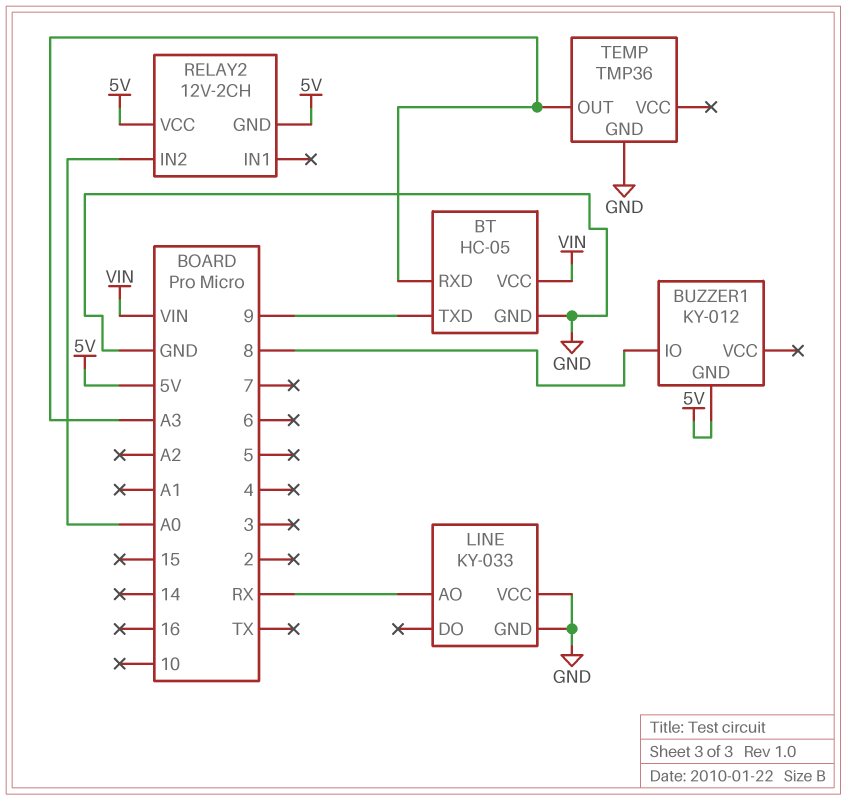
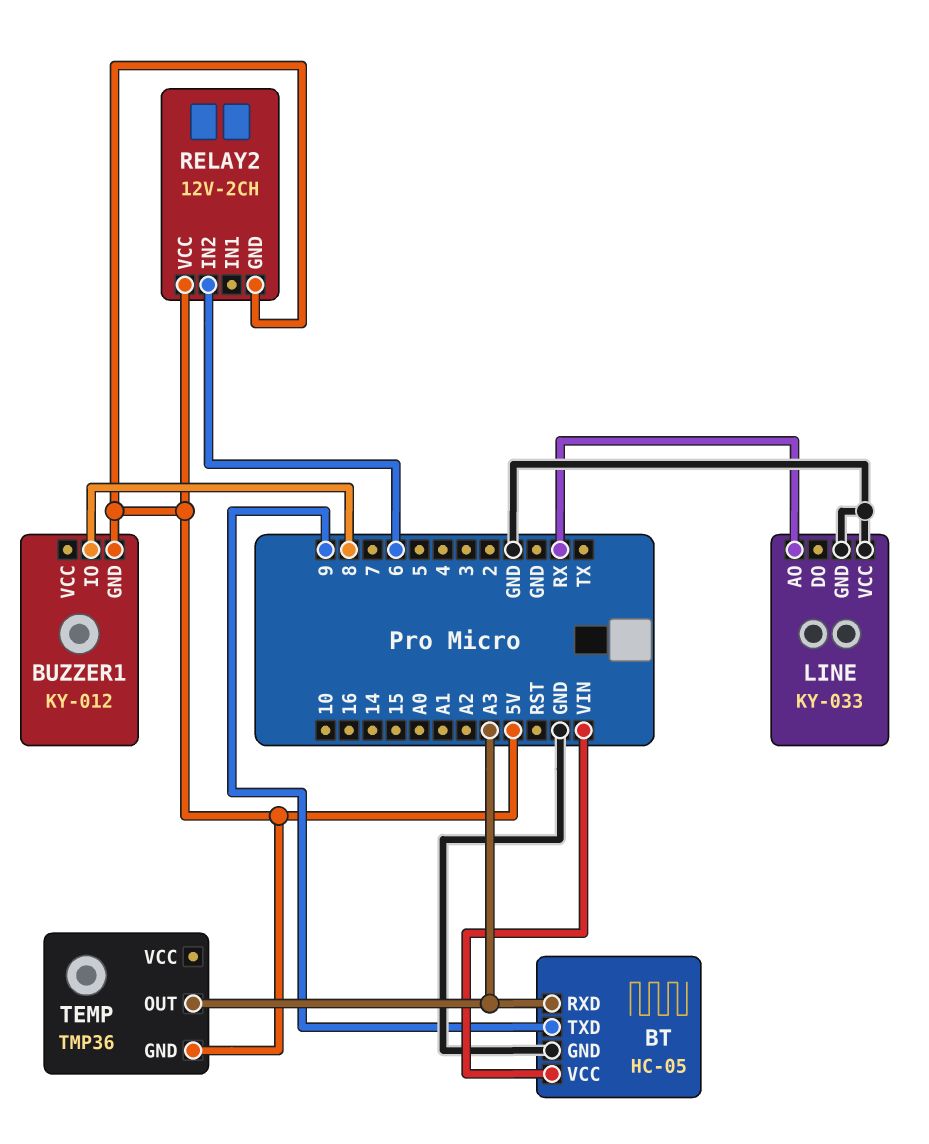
RELAY2 pin IN2: A0 -> 6
TEMP pin GND: GND -> 5V

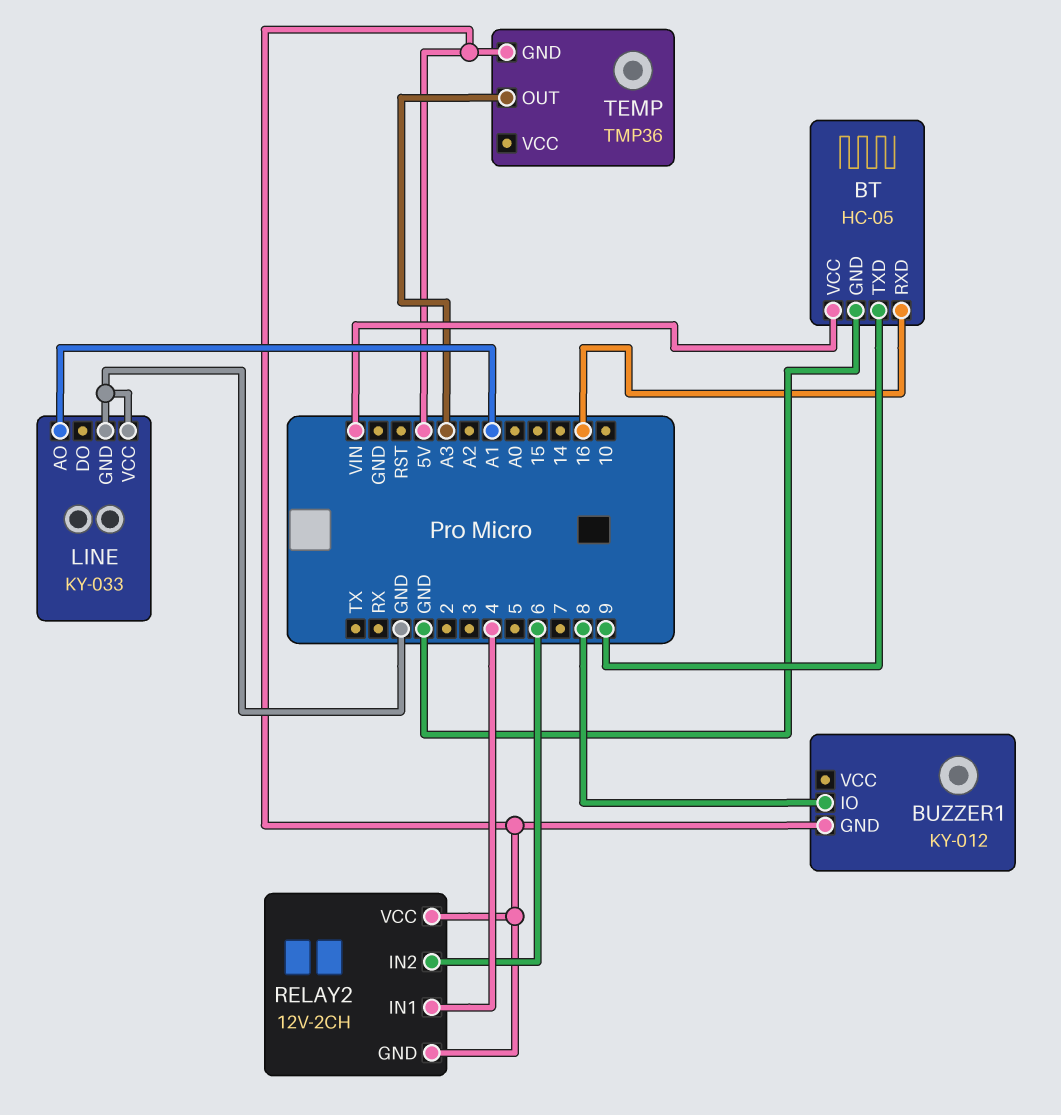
BT pin RXD: A3 -> 16
LINE pin AO: RX -> A1
RELAY2 pin IN1: none -> 4

